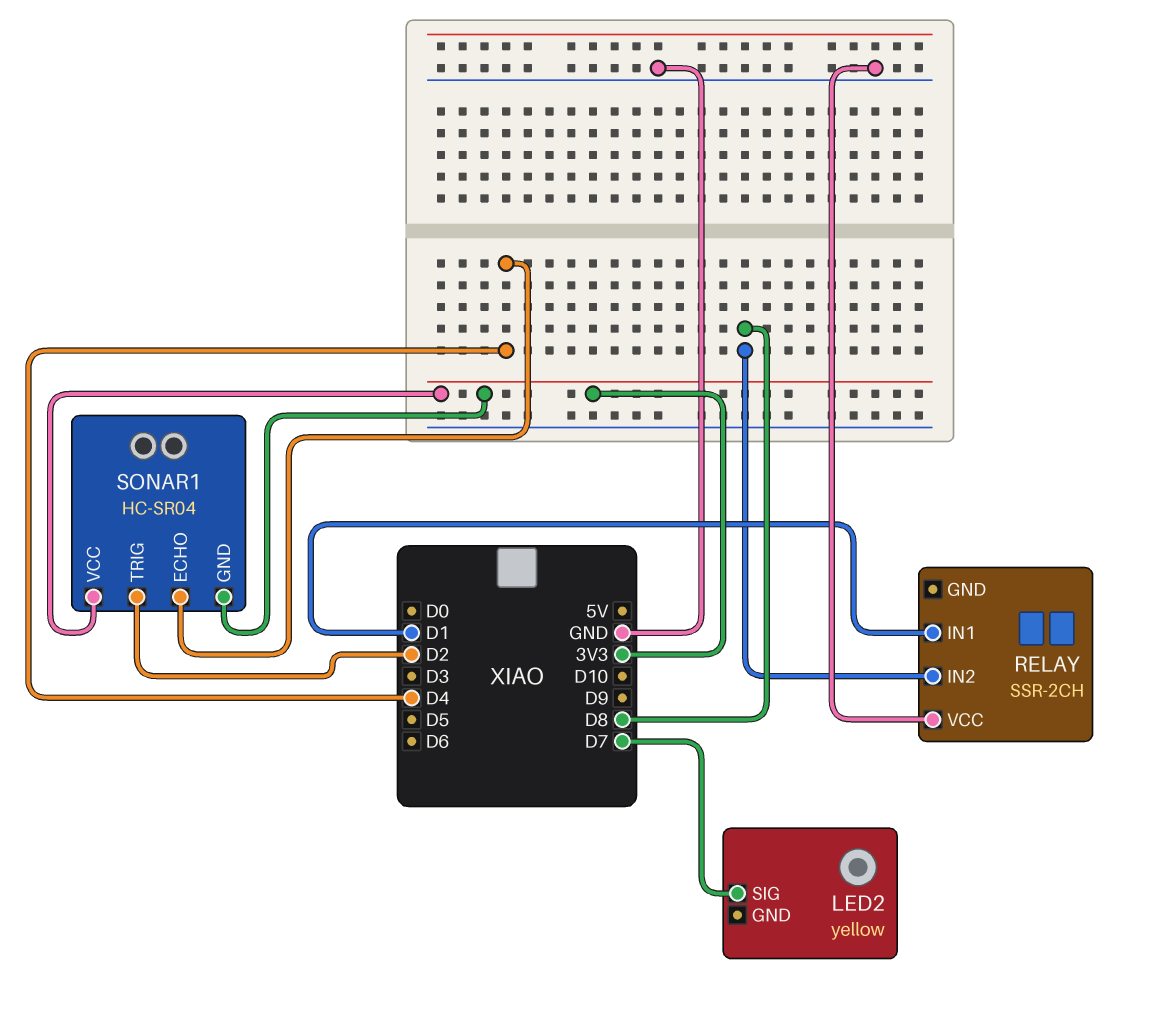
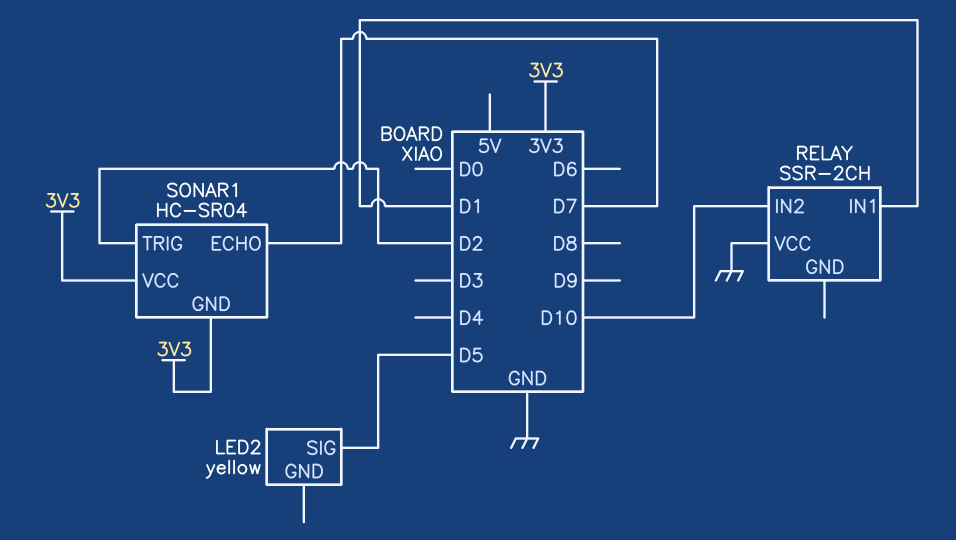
LED2 pin SIG: D7 -> D5
RELAY pin IN2: D8 -> D10
SONAR1 pin ECHO: D4 -> D7

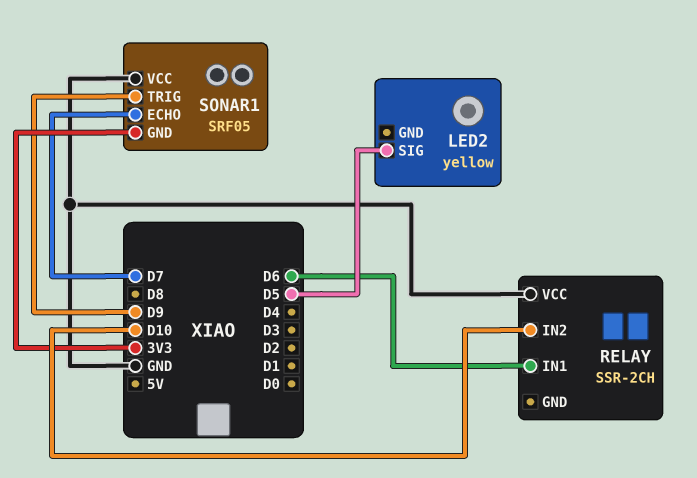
RELAY pin IN1: D1 -> D6
SONAR1: HC-SR04 -> SRF05
SONAR1 pin TRIG: D2 -> D9
SONAR1 pin VCC: 3V3 -> GND

